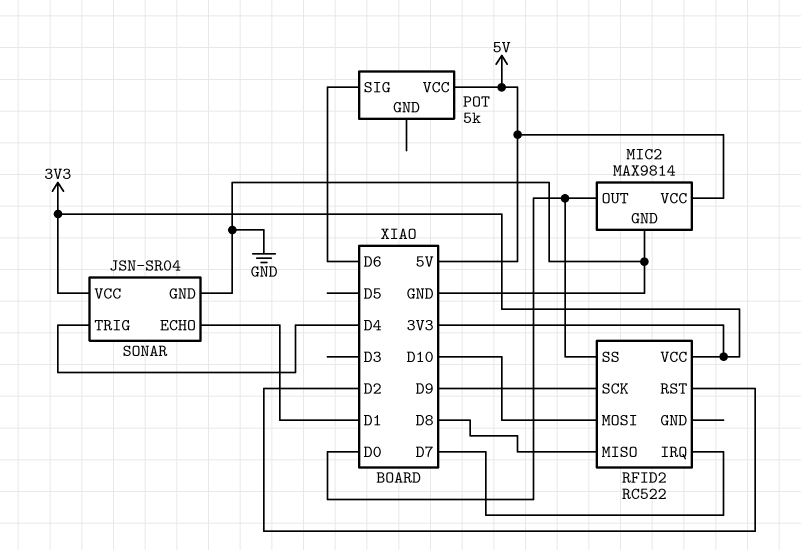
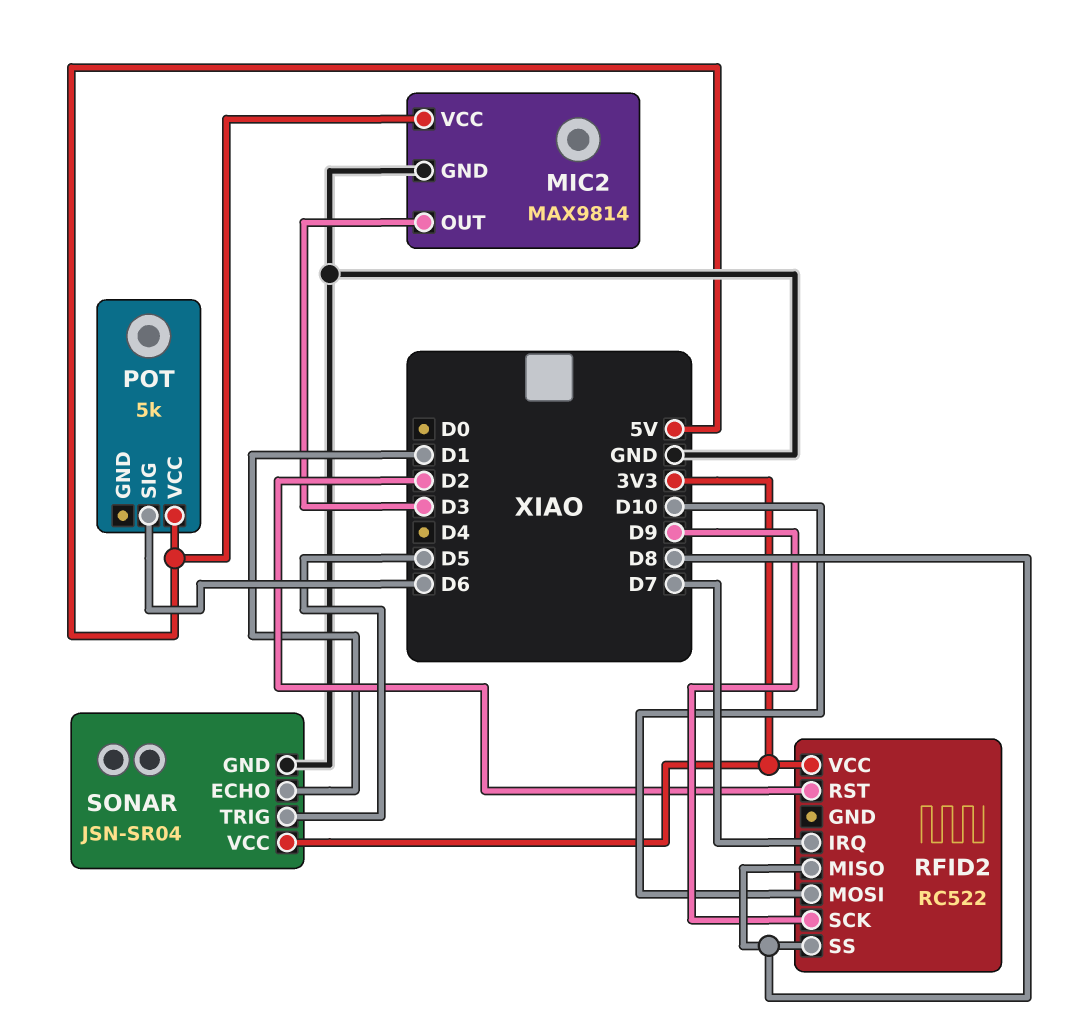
MIC2 pin OUT: D0 -> D3
RFID2 pin SS: D0 -> D8
SONAR pin TRIG: D4 -> D5

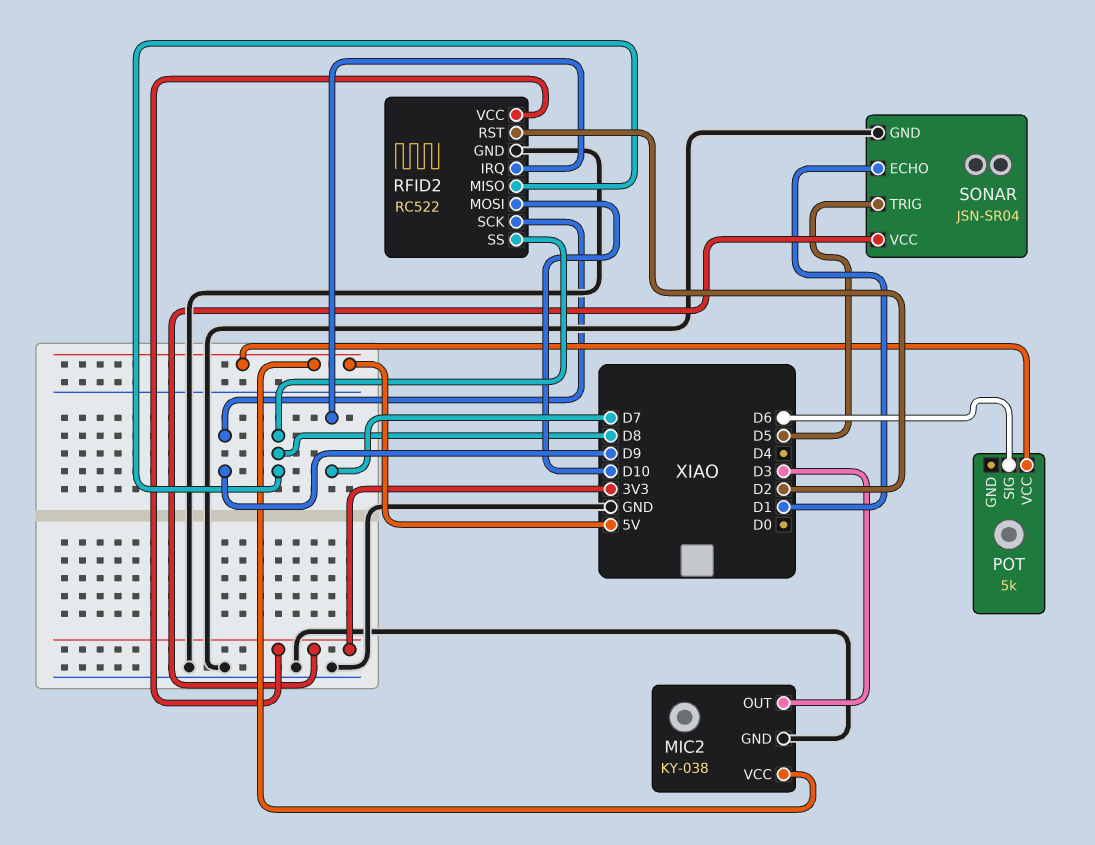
MIC2: MAX9814 -> KY-038
RFID2 pin GND: none -> GND

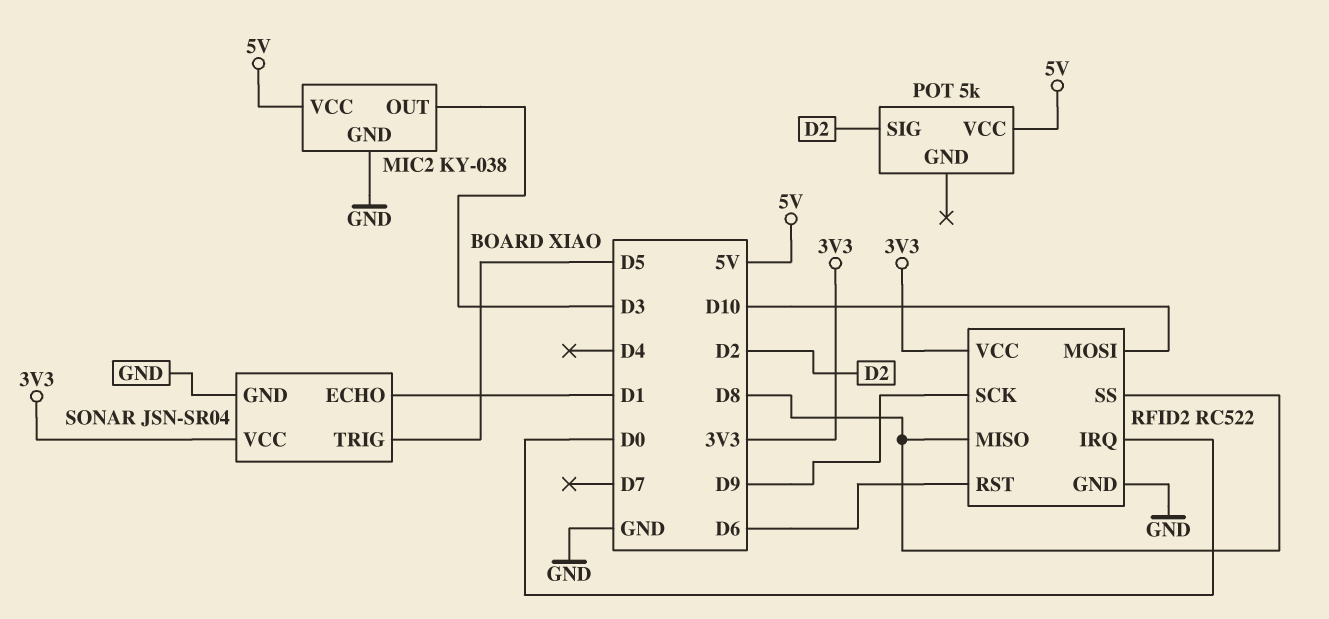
POT pin SIG: D6 -> D2
RFID2 pin IRQ: D7 -> D0
RFID2 pin RST: D2 -> D6

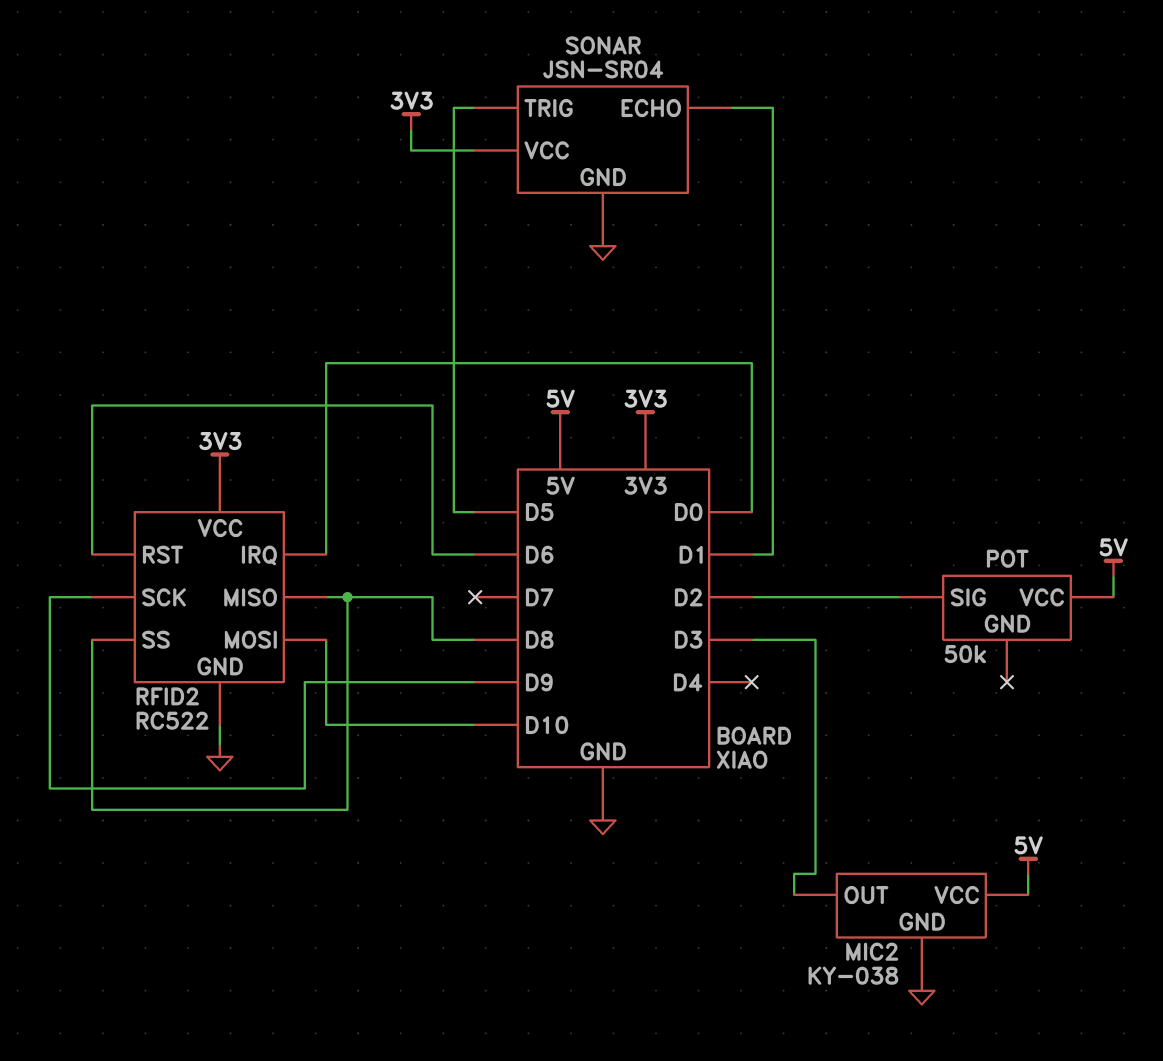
POT: 5k -> 50k

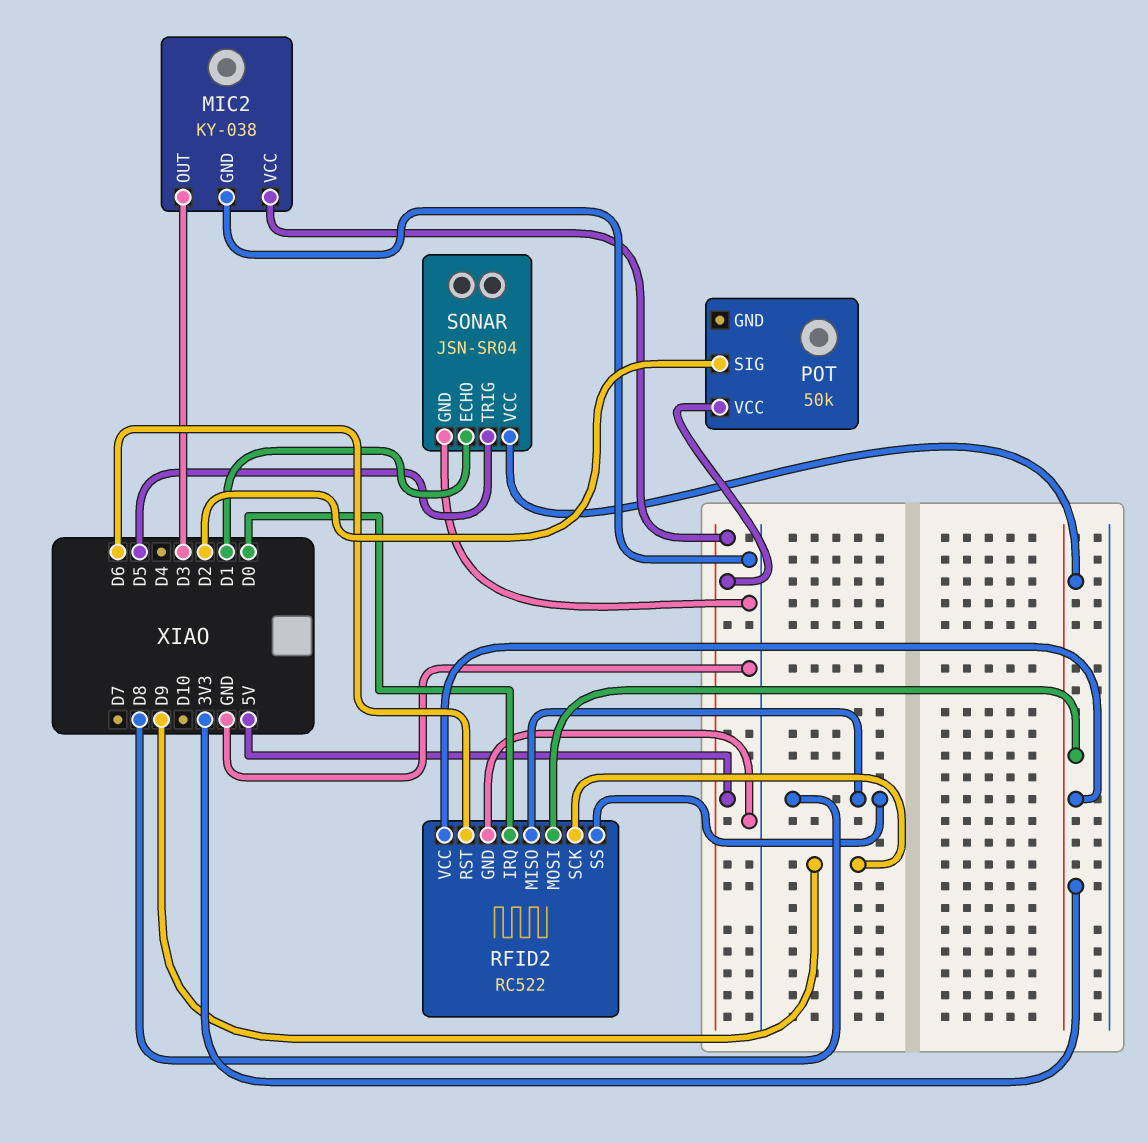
RFID2 pin MOSI: D10 -> 3V3

